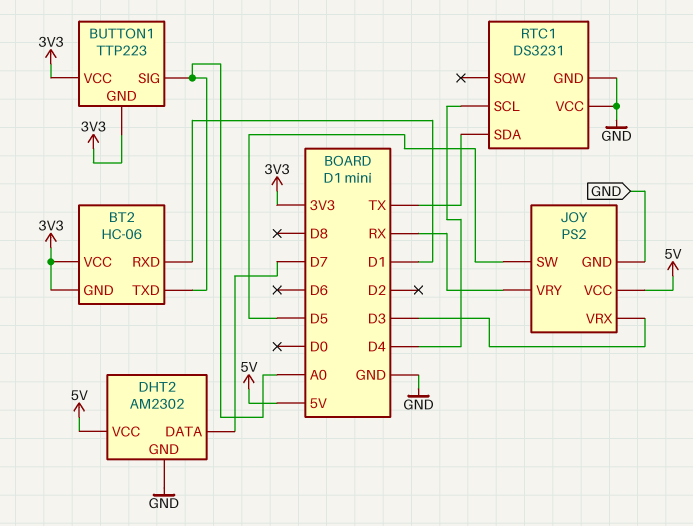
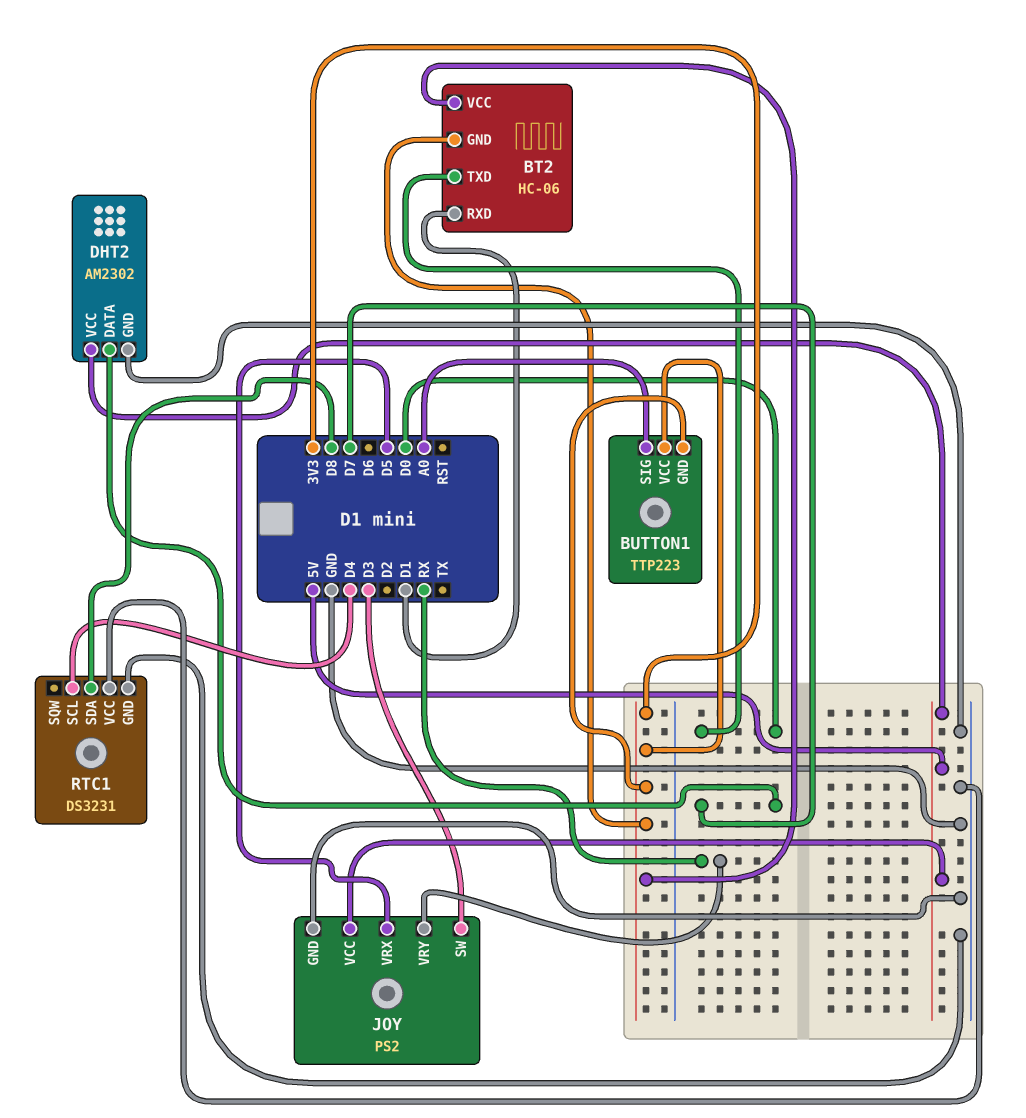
BT2 pin TXD: A0 -> D0
JOY pin SW: D5 -> D3
JOY pin VRX: D3 -> D5
RTC1 pin SDA: TX -> D8

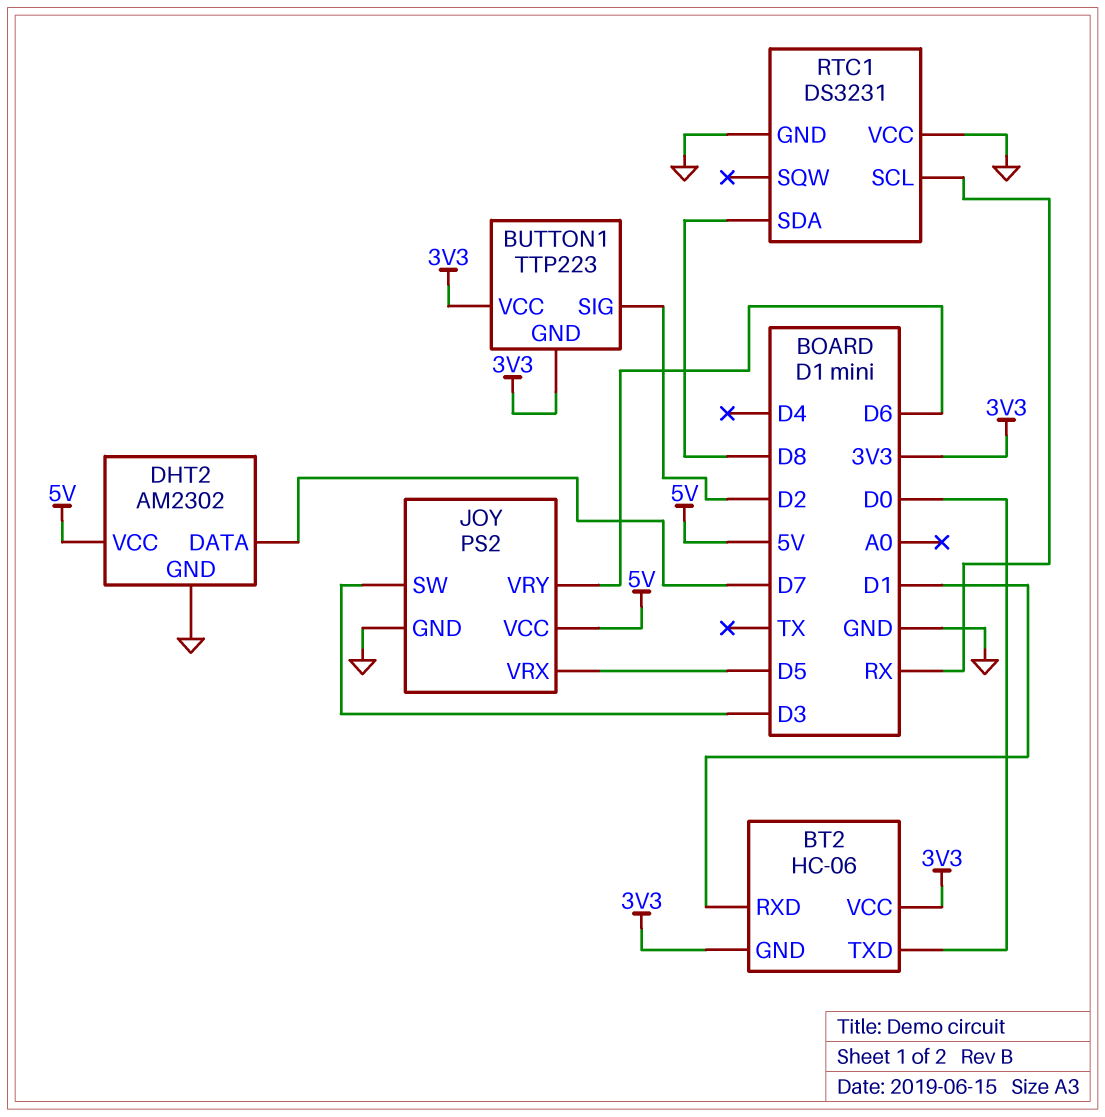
BUTTON1 pin SIG: A0 -> D2
JOY pin VRY: RX -> D6
RTC1 pin SCL: D4 -> RX

